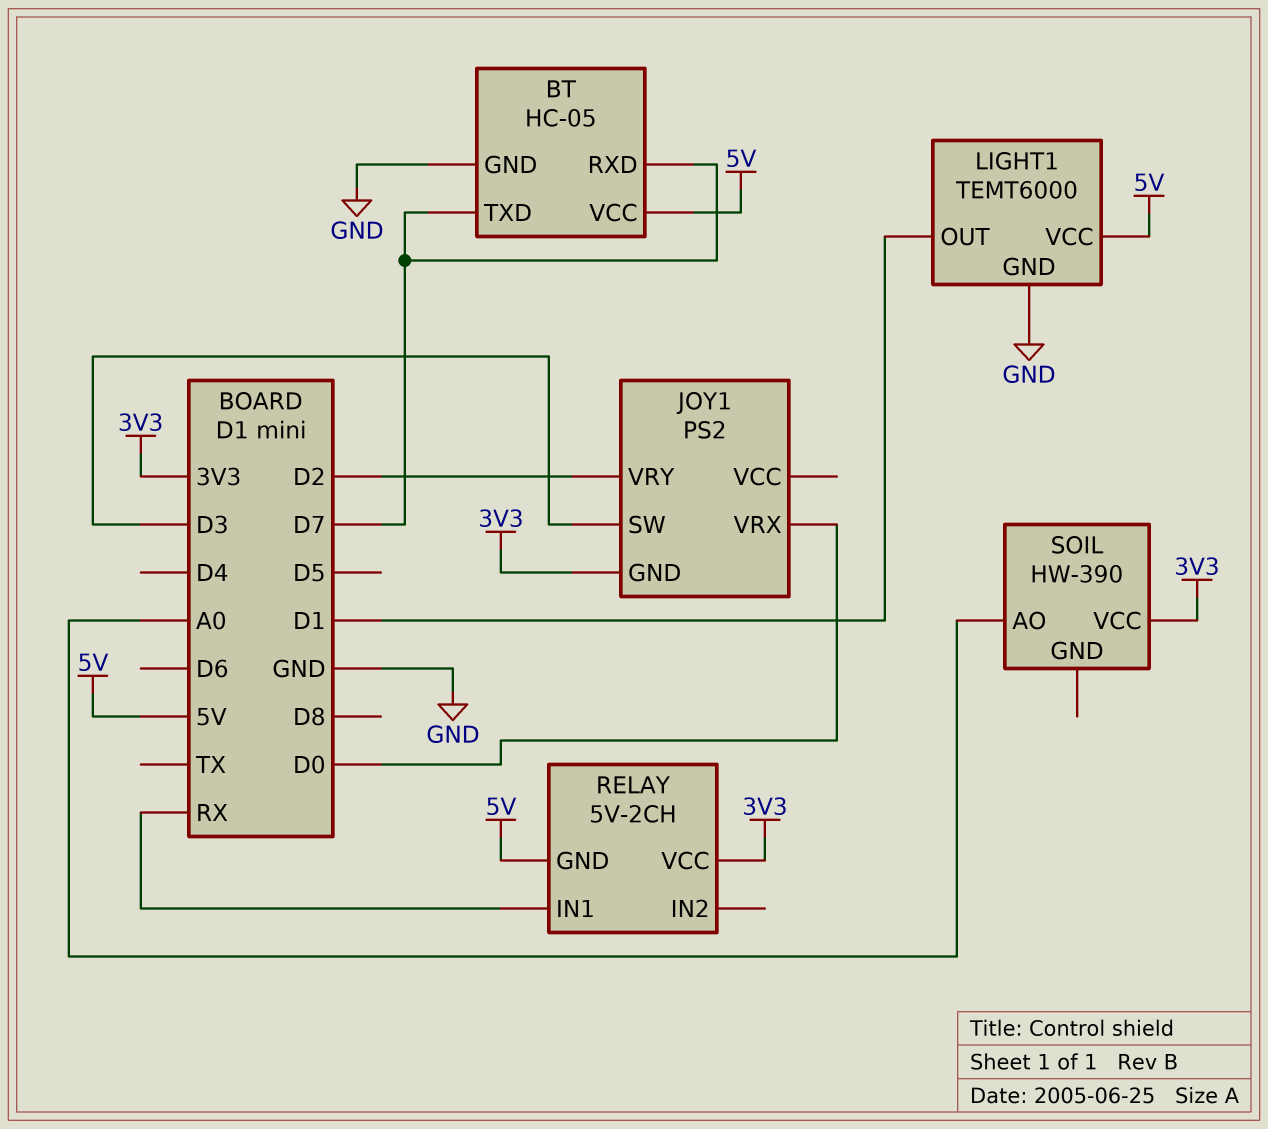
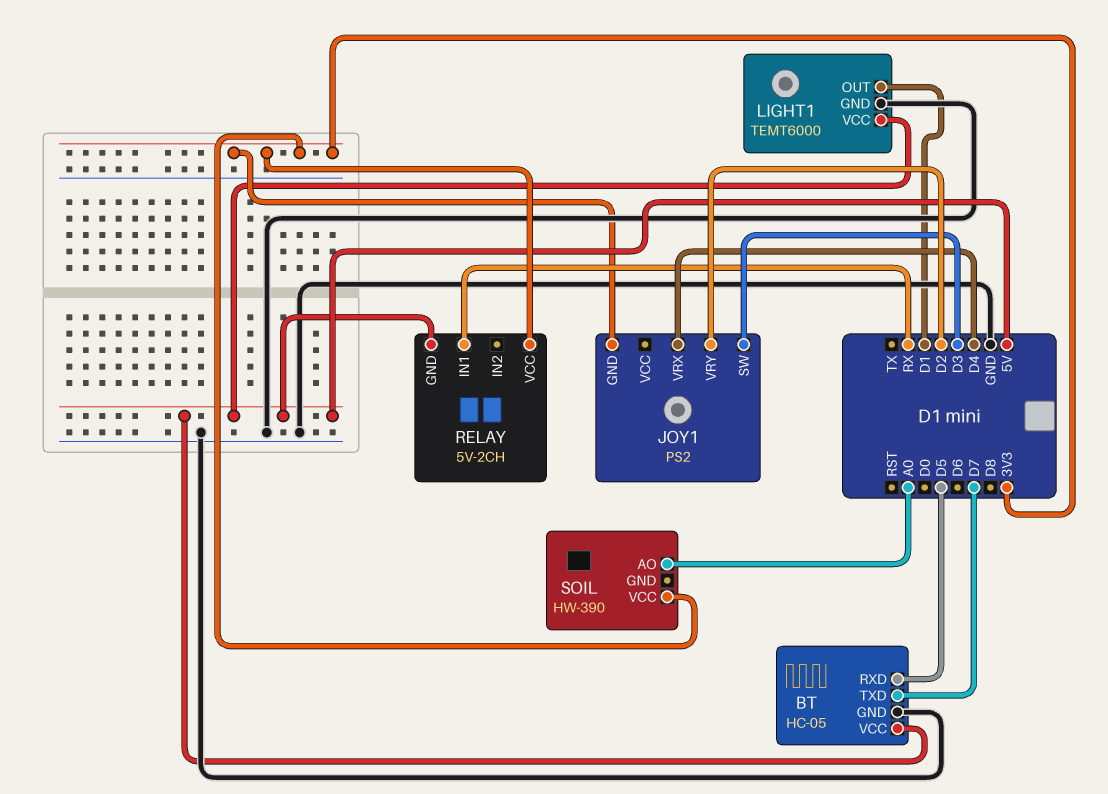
BT pin RXD: D7 -> D5
JOY1 pin VRX: D0 -> D4

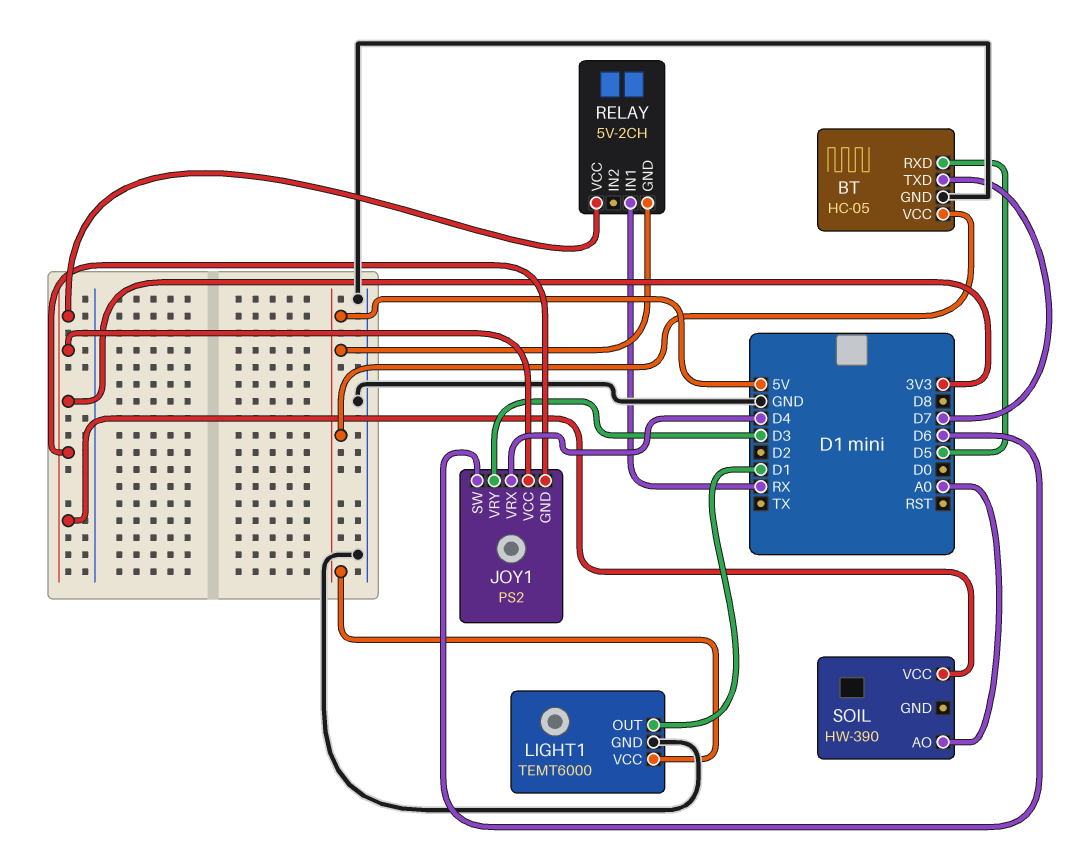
JOY1 pin SW: D3 -> D6
JOY1 pin VCC: none -> 3V3
JOY1 pin VRY: D2 -> D3

